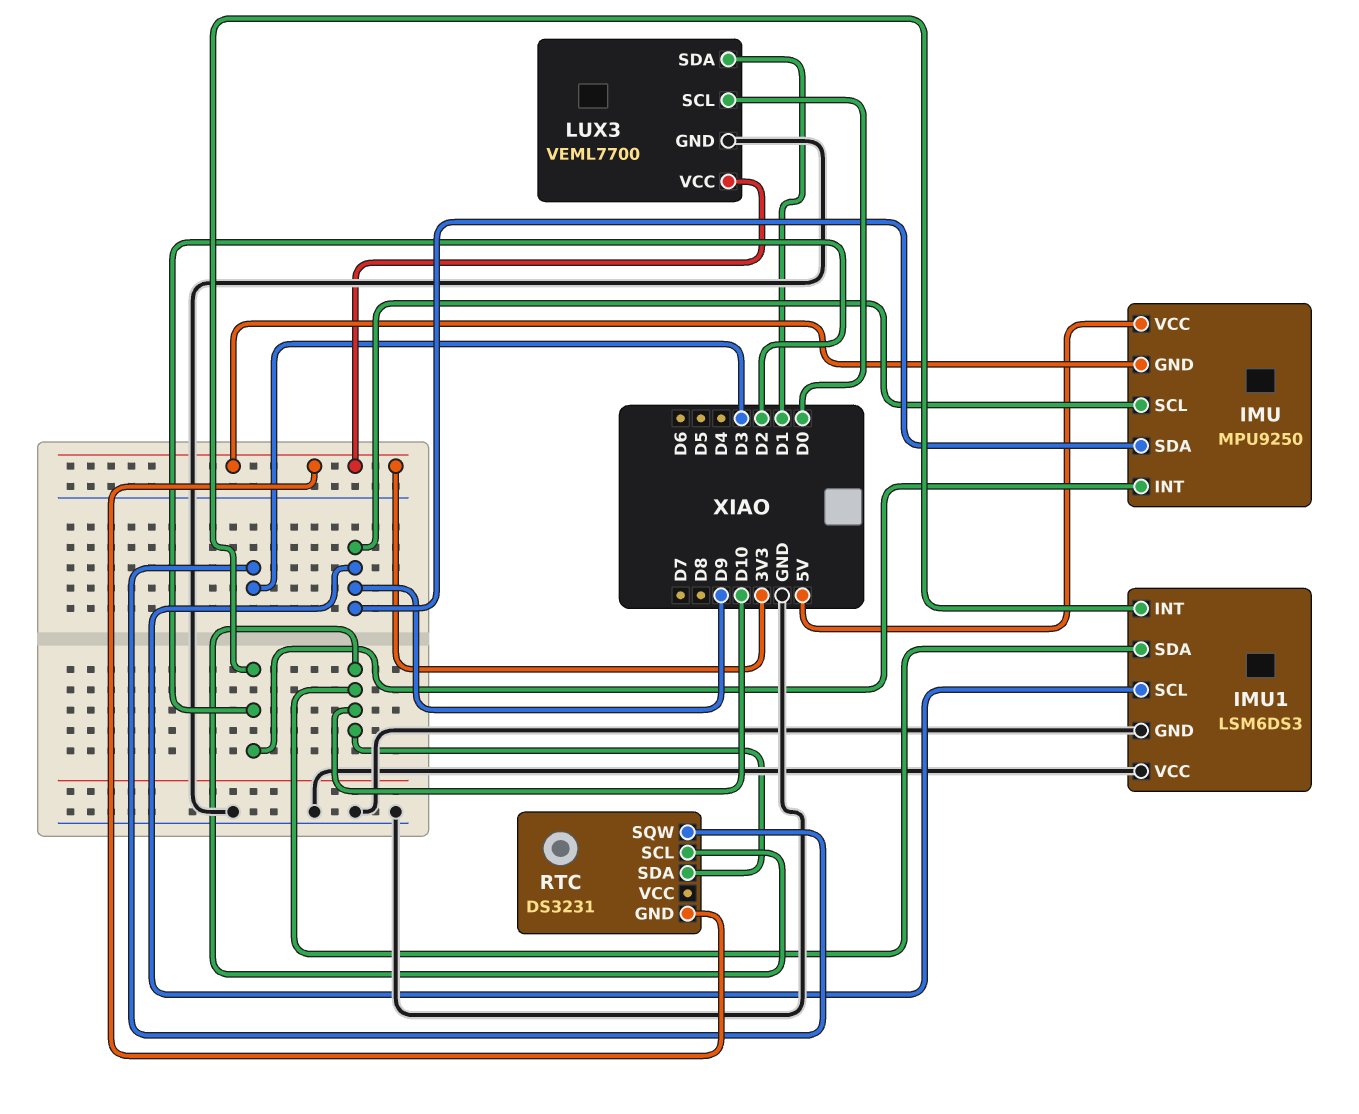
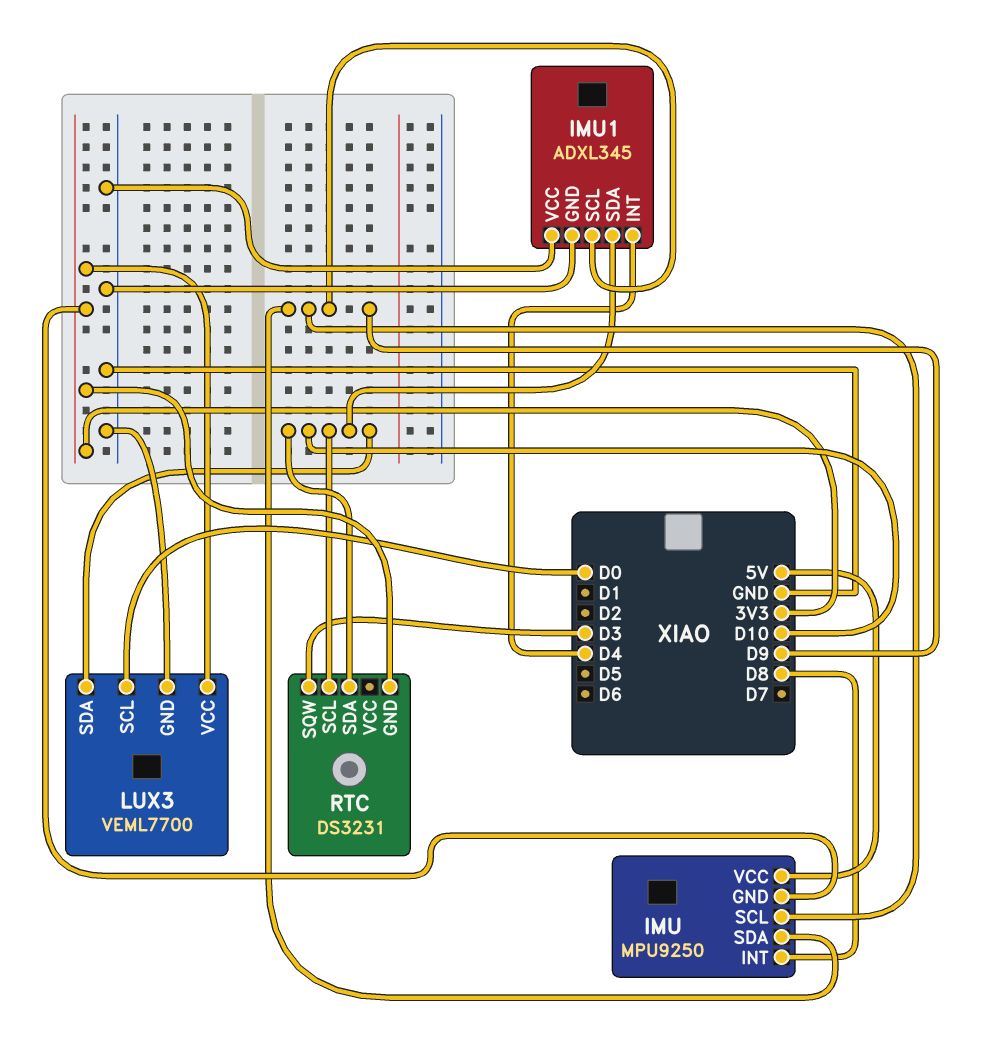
IMU pin INT: D2 -> D8
IMU1: LSM6DS3 -> ADXL345
IMU1 pin INT: D2 -> D4
LUX3 pin SDA: D1 -> D10

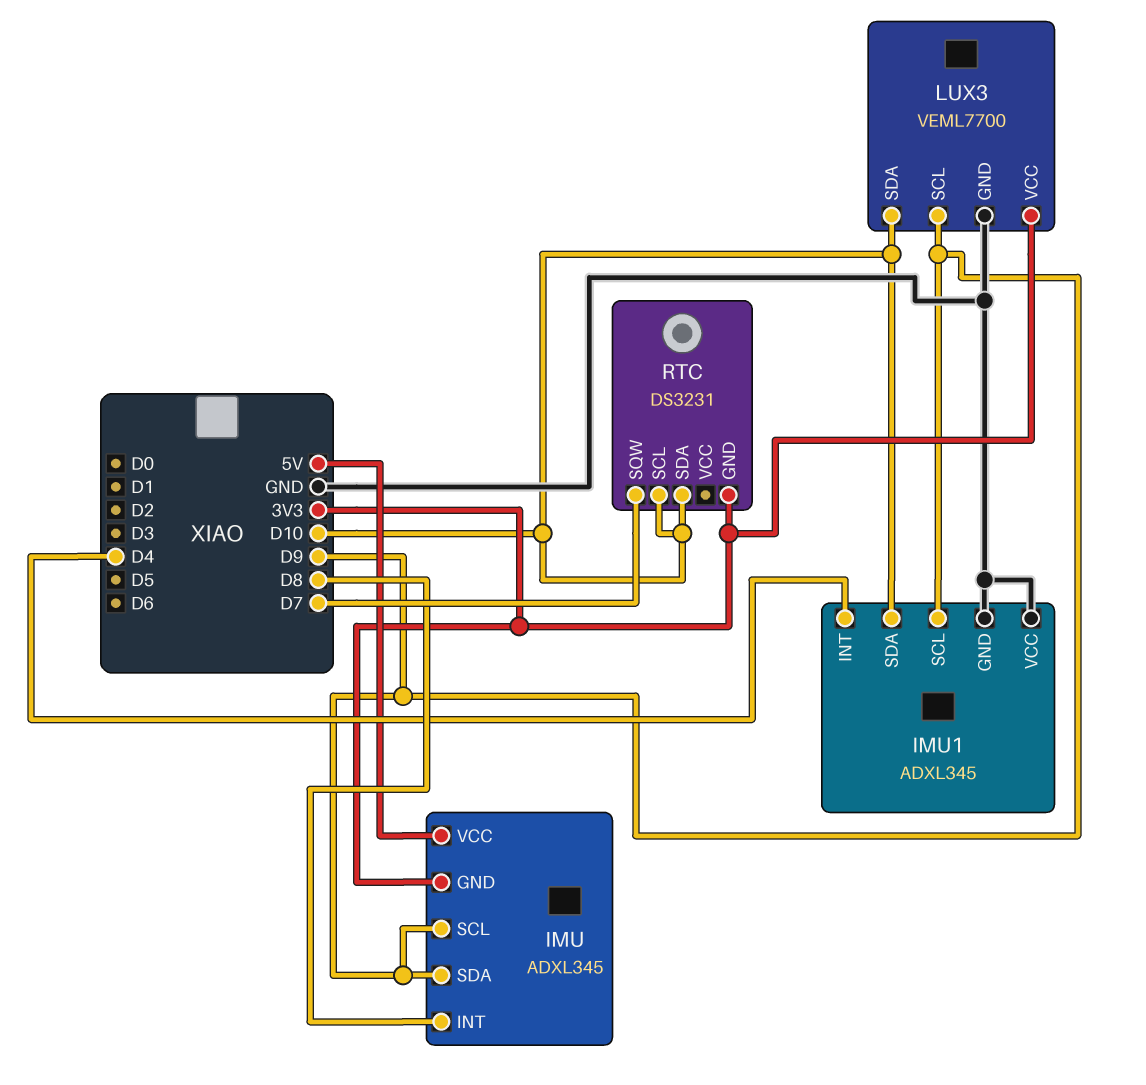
IMU: MPU9250 -> ADXL345
LUX3 pin SCL: D0 -> D9
RTC pin SQW: D3 -> D7

